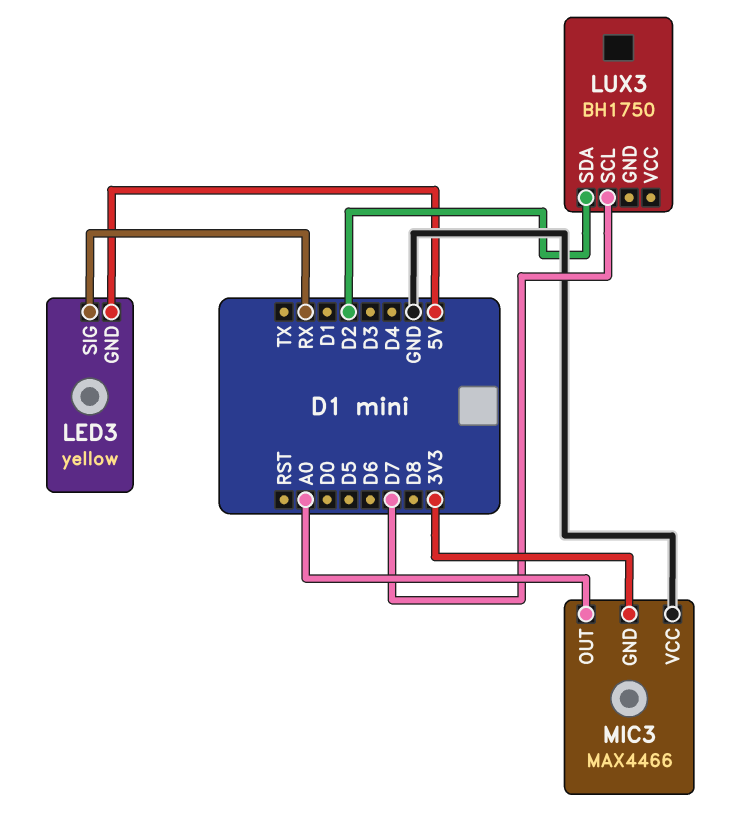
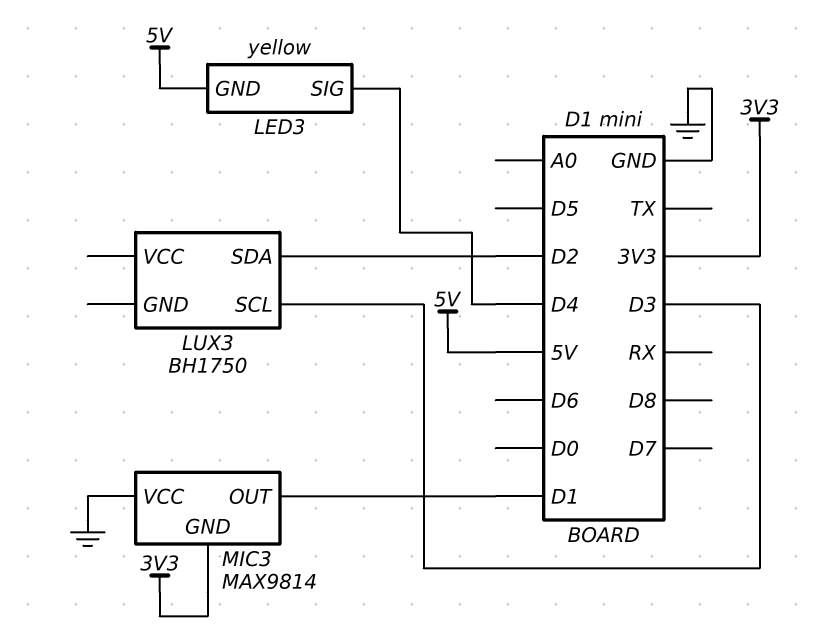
LED3 pin SIG: RX -> D4
LUX3 pin SCL: D7 -> D3
MIC3: MAX4466 -> MAX9814
MIC3 pin OUT: A0 -> D1

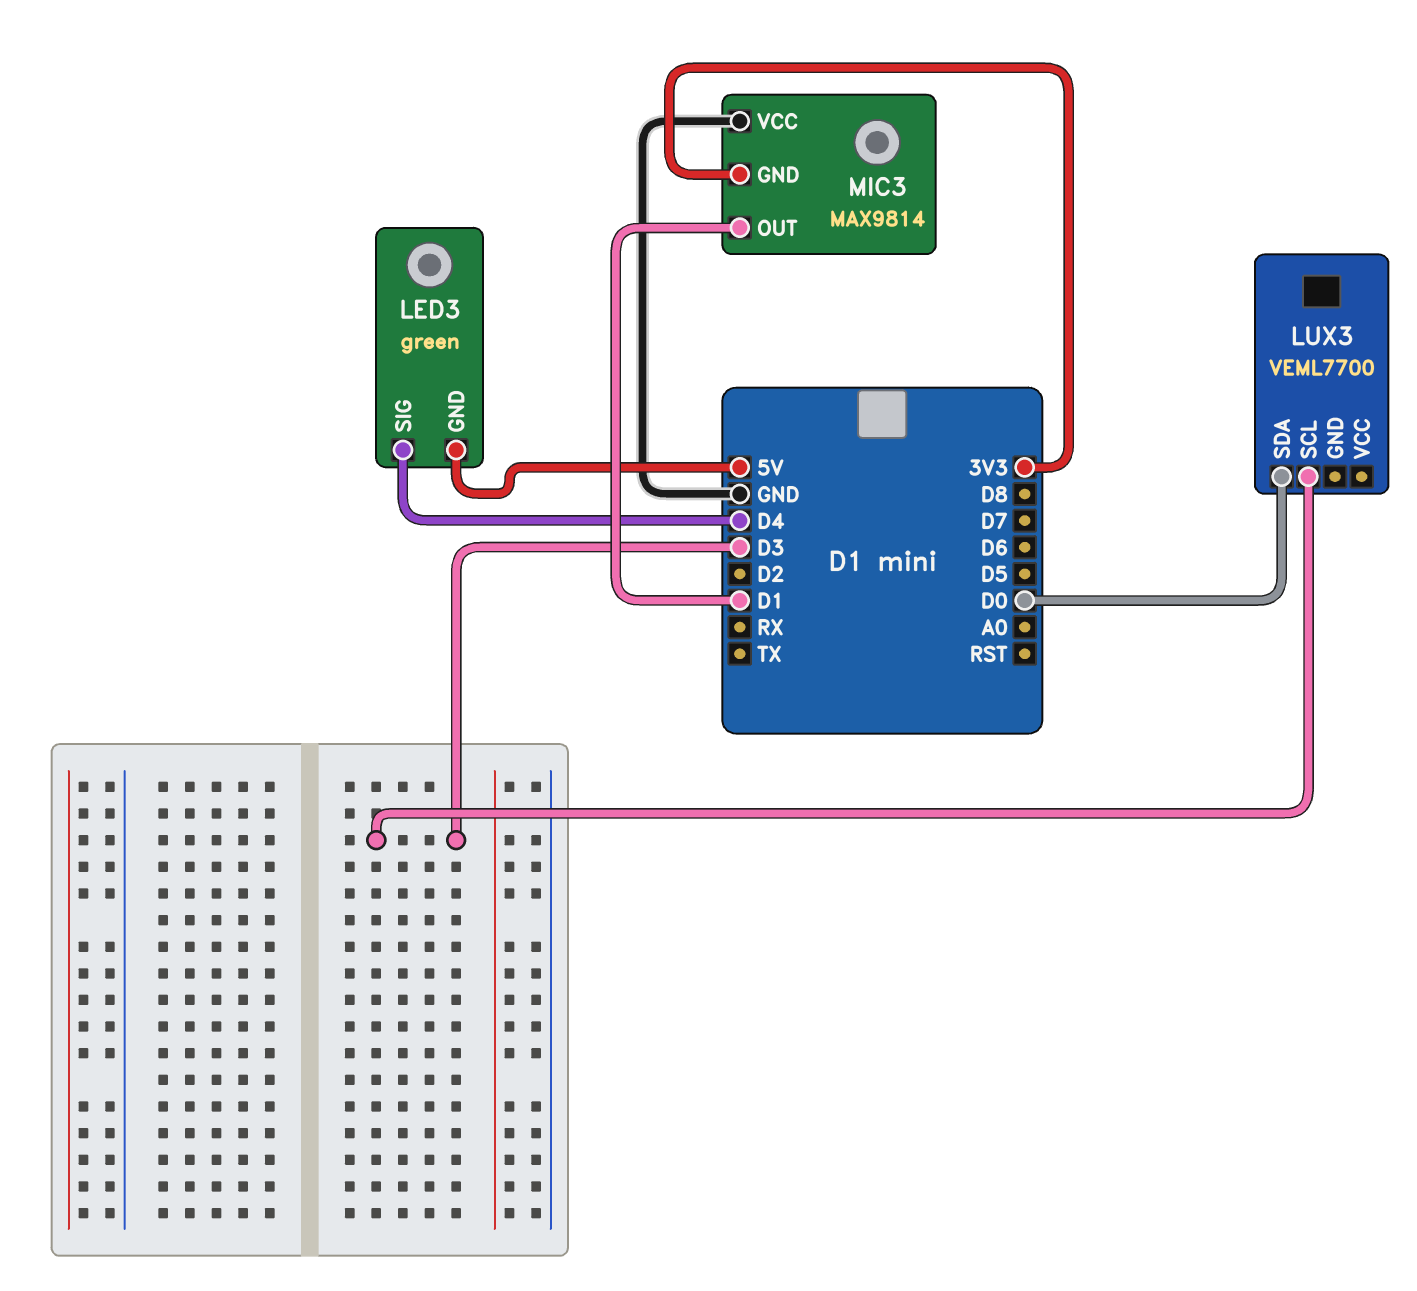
LED3: yellow -> green
LUX3: BH1750 -> VEML7700
LUX3 pin SDA: D2 -> D0

